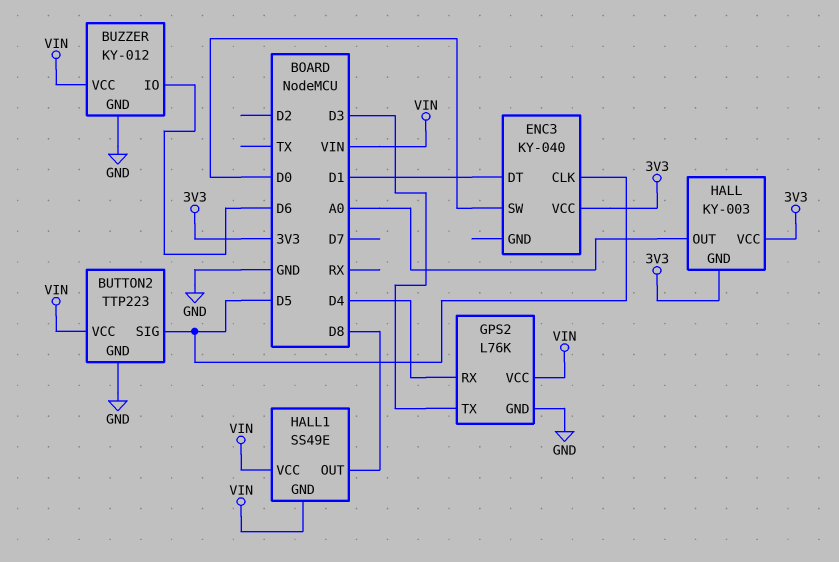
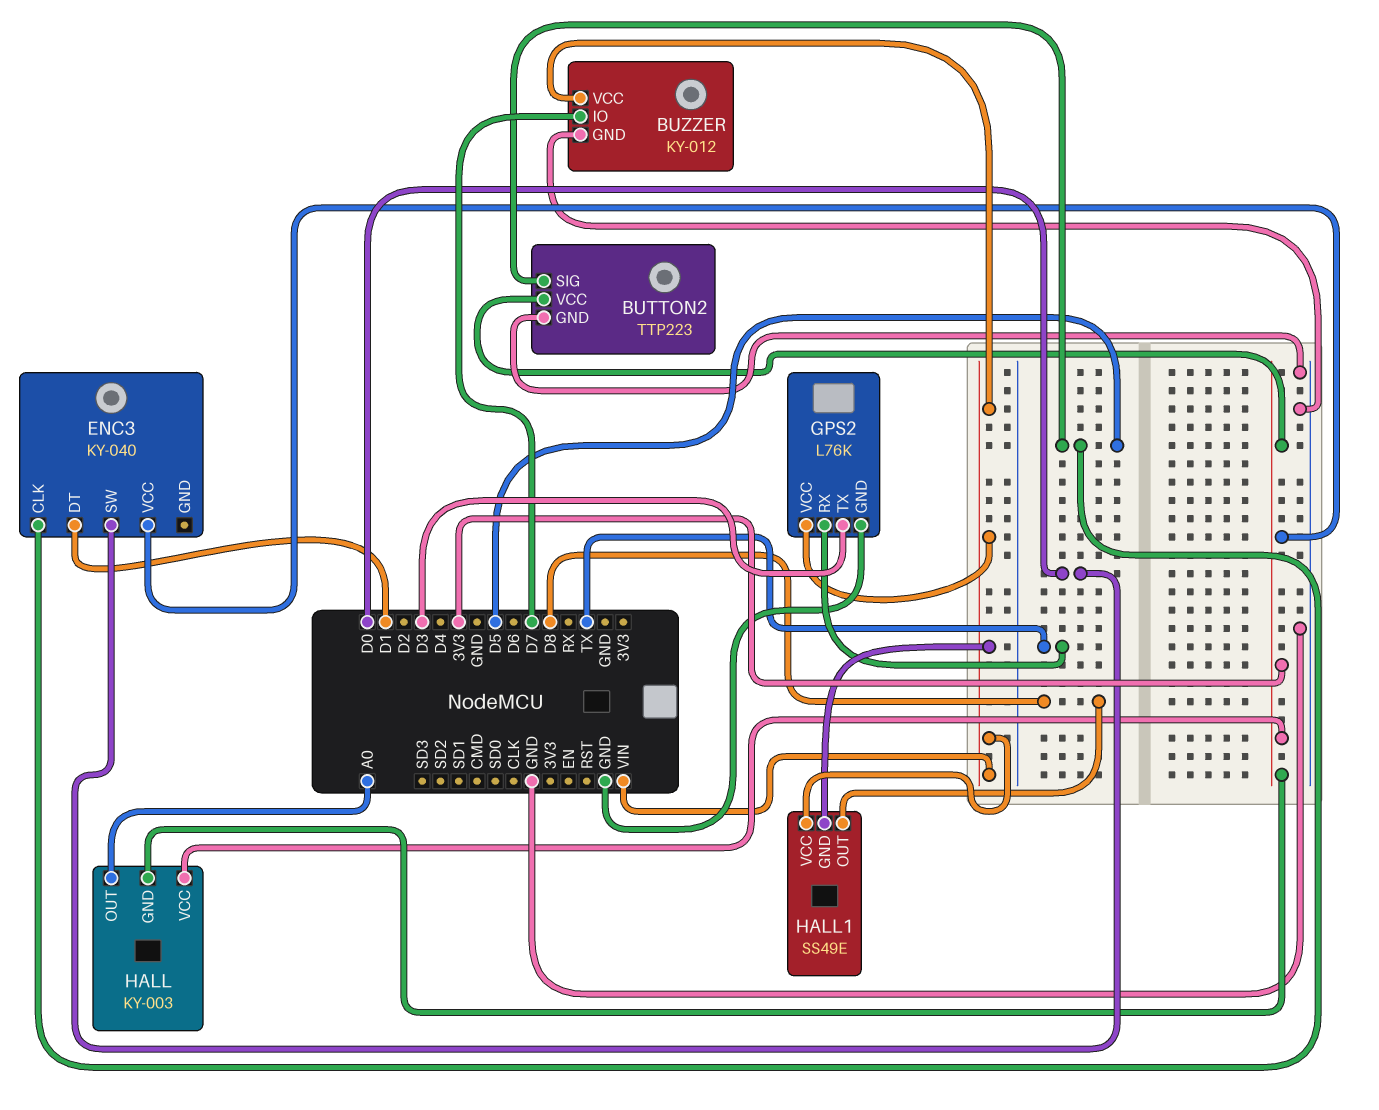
BUTTON2 pin VCC: VIN -> 3V3
BUZZER pin IO: D6 -> D7
GPS2 pin RX: D4 -> TX

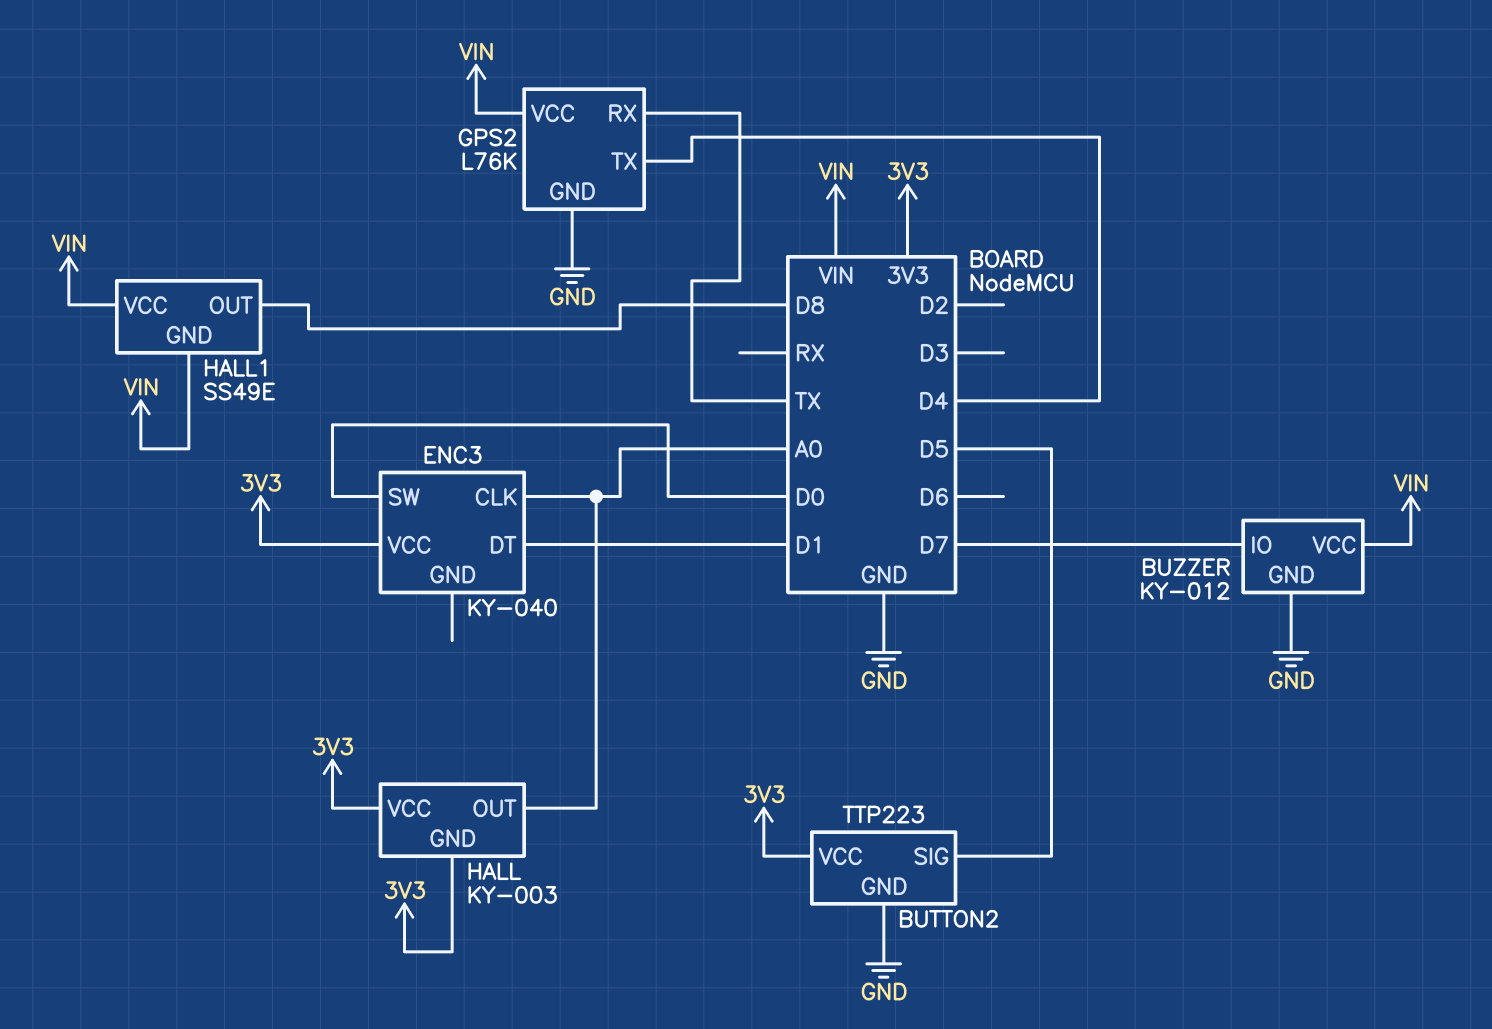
ENC3 pin CLK: D5 -> A0
GPS2 pin TX: D3 -> D4

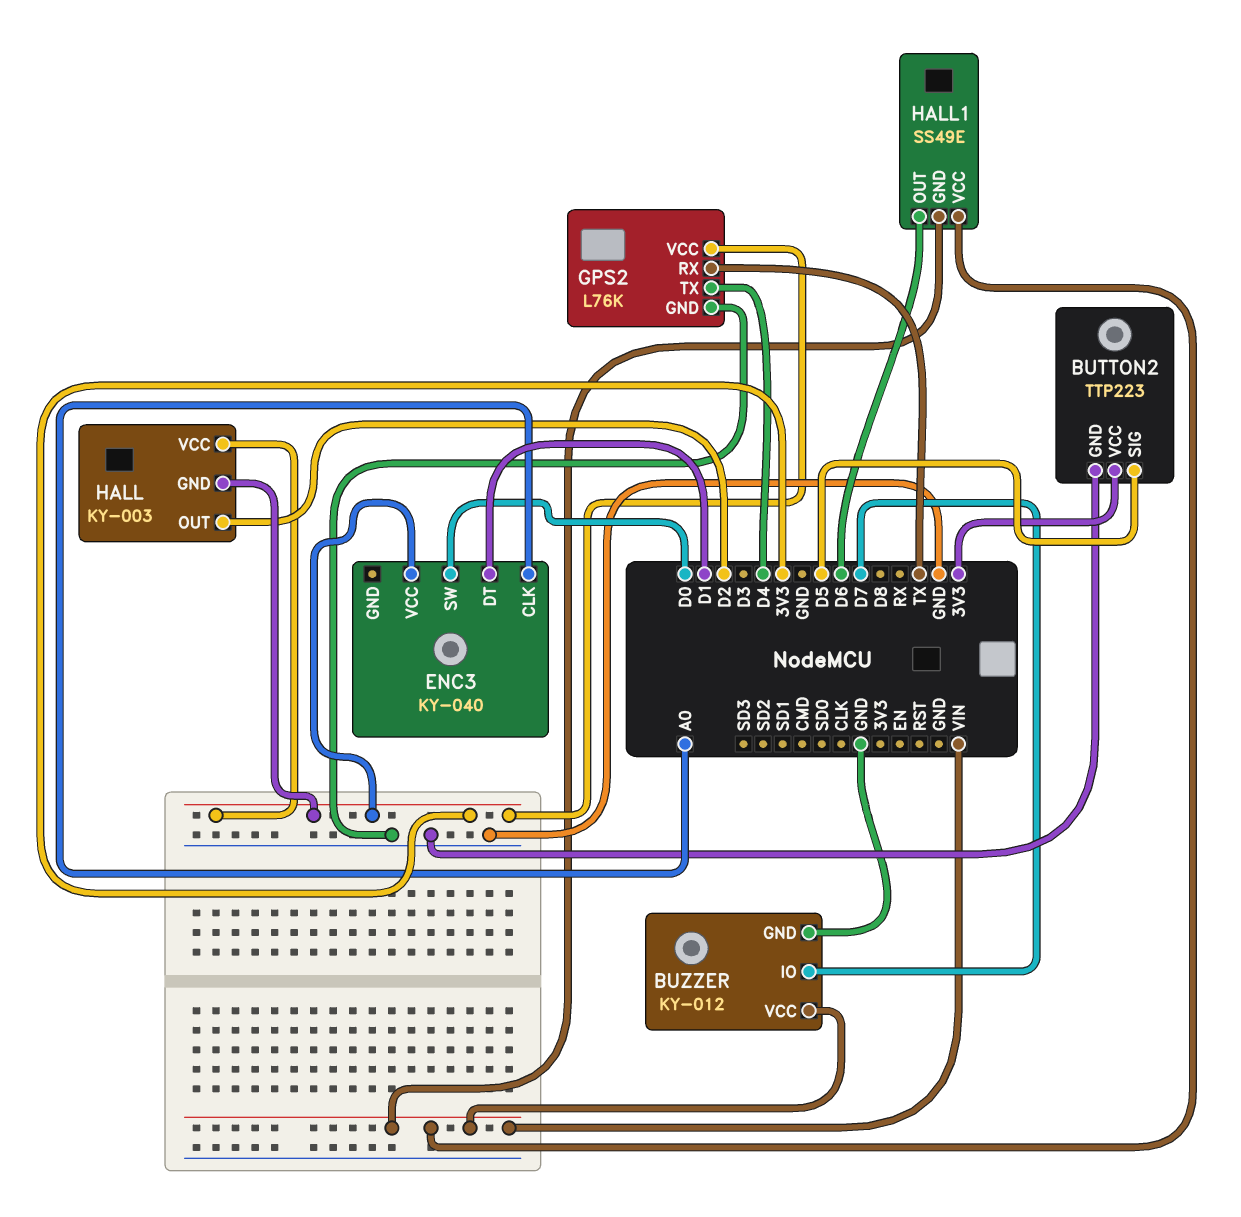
GPS2 pin VCC: VIN -> 3V3
HALL pin OUT: A0 -> D2
HALL1 pin OUT: D8 -> D6

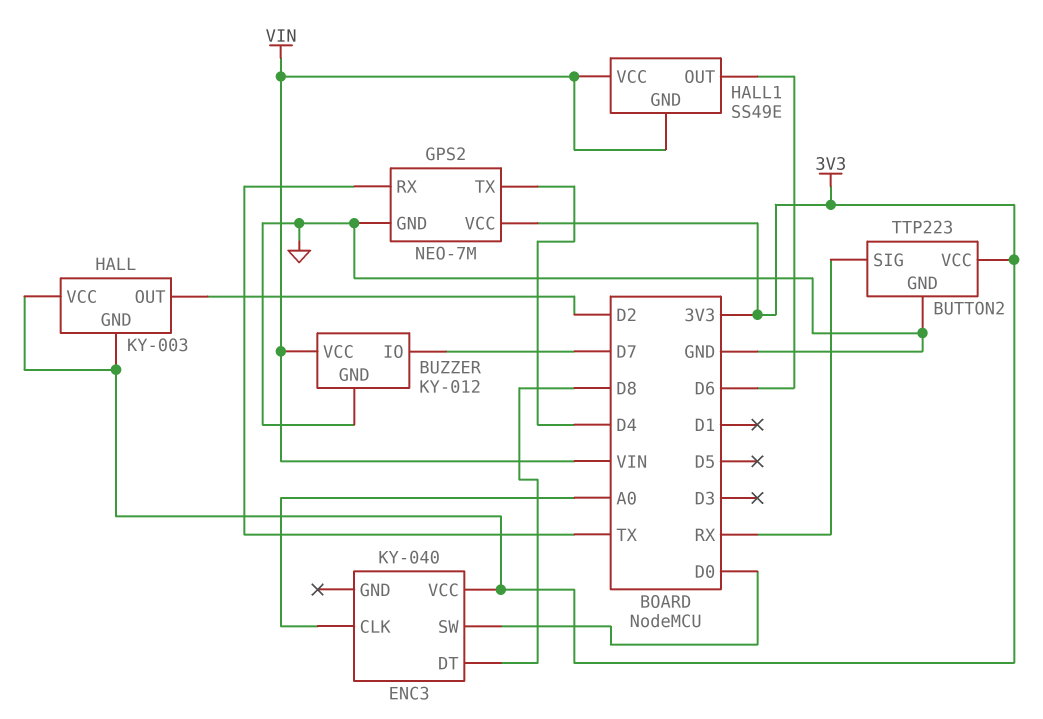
BUTTON2 pin SIG: D5 -> RX
ENC3 pin DT: D1 -> D8
GPS2: L76K -> NEO-7M

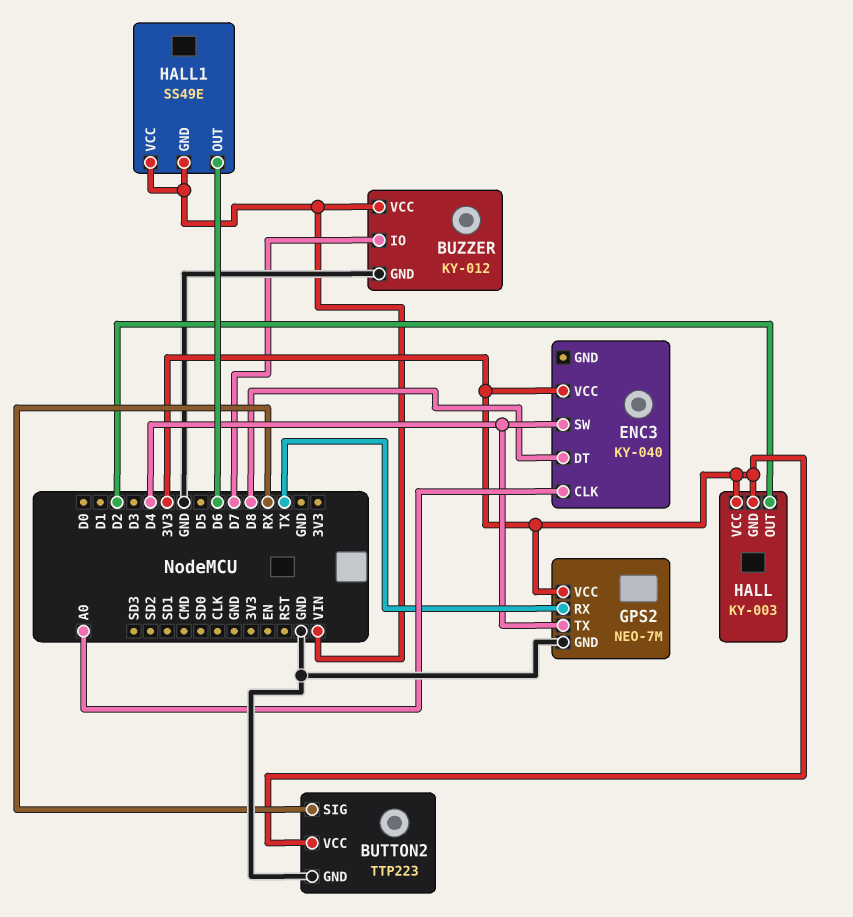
ENC3 pin SW: D0 -> D4

